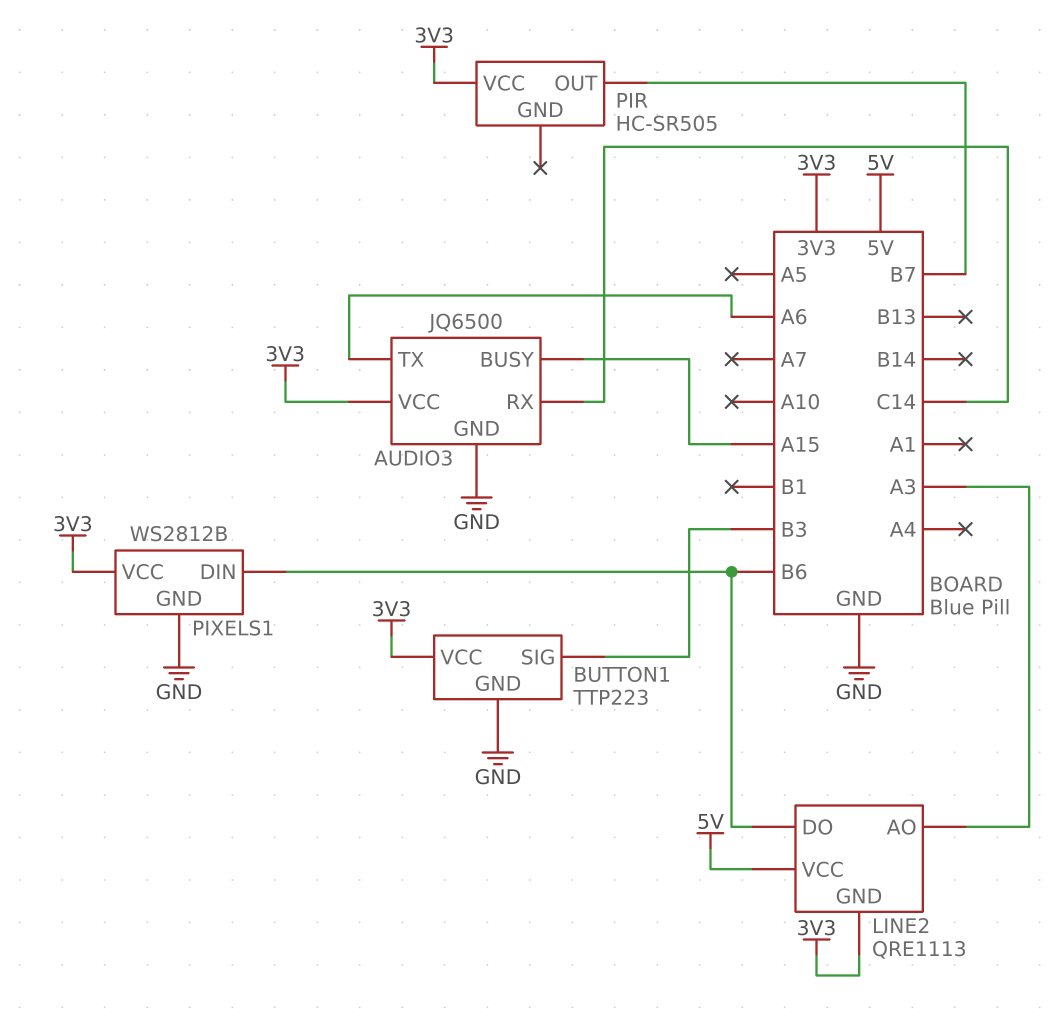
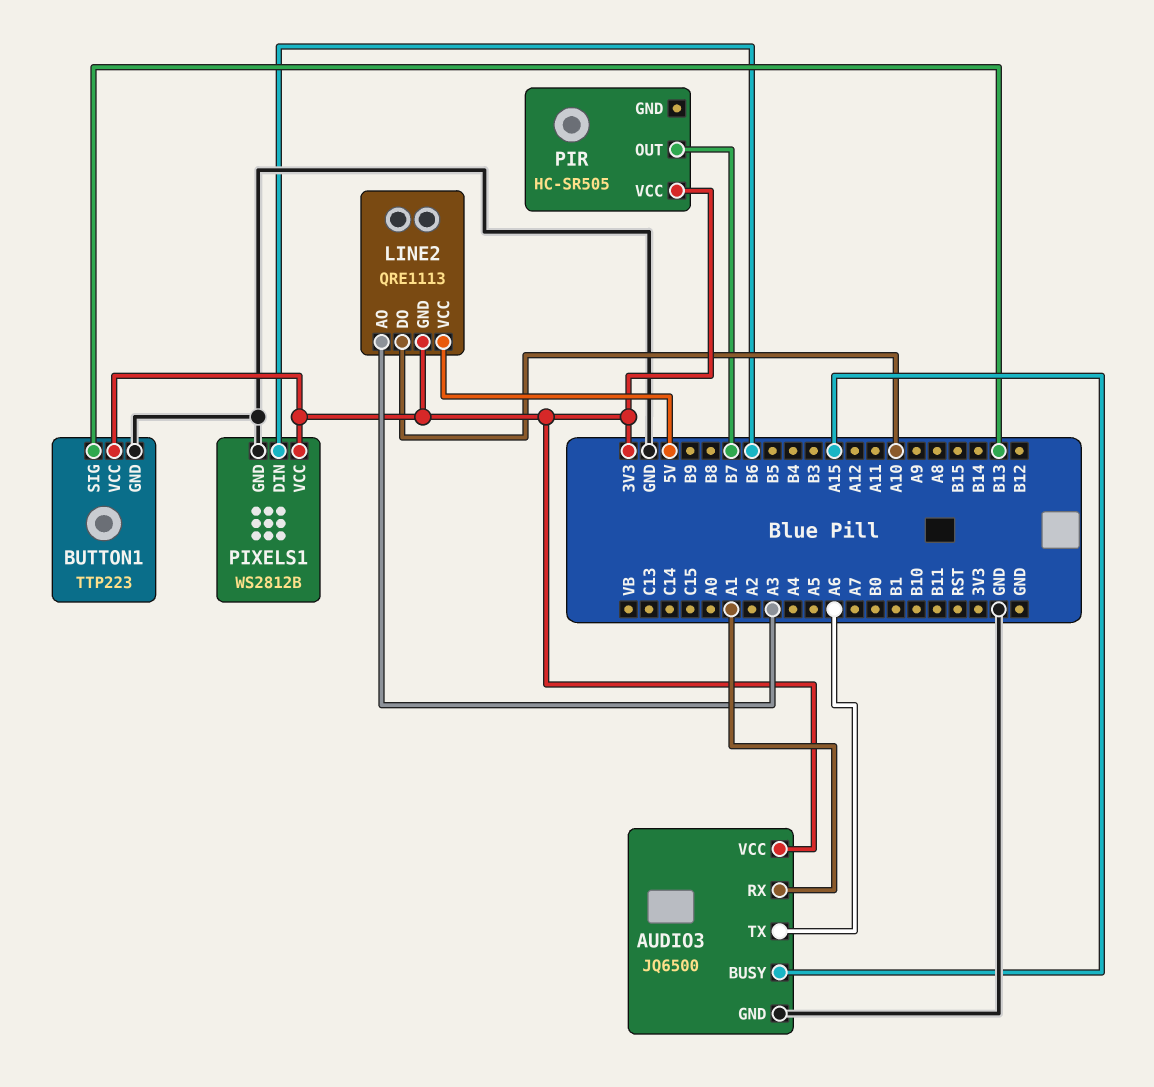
AUDIO3 pin RX: C14 -> A1
BUTTON1 pin SIG: B3 -> B13
LINE2 pin DO: B6 -> A10

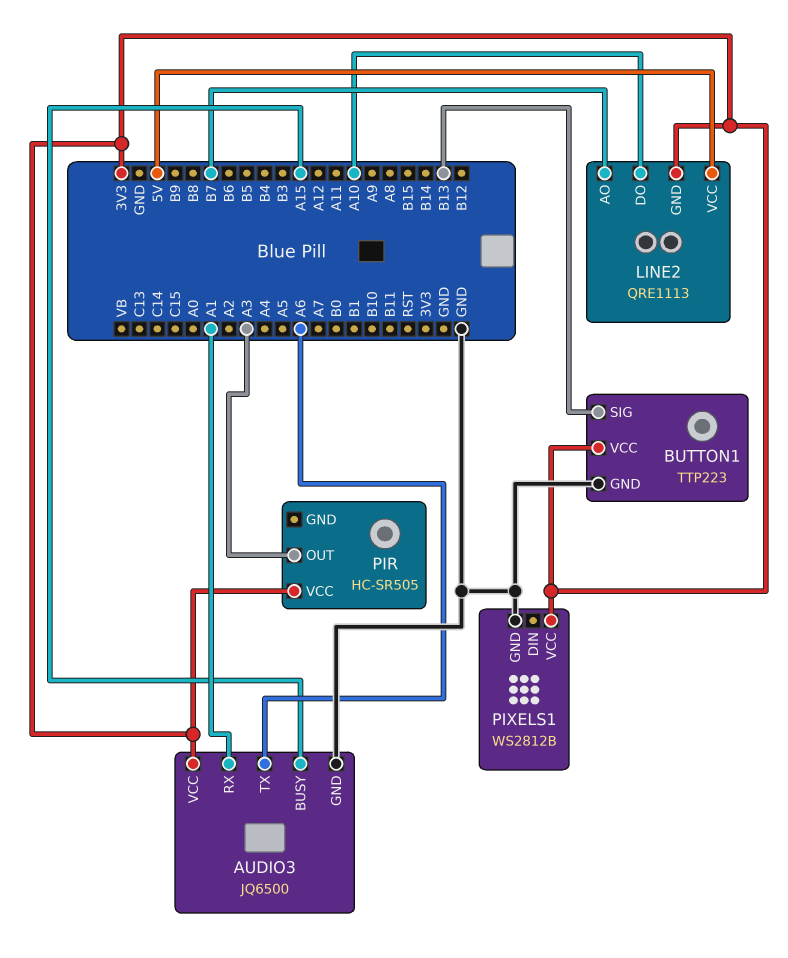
LINE2 pin AO: A3 -> B7
PIR pin OUT: B7 -> A3
PIXELS1 pin DIN: B6 -> none

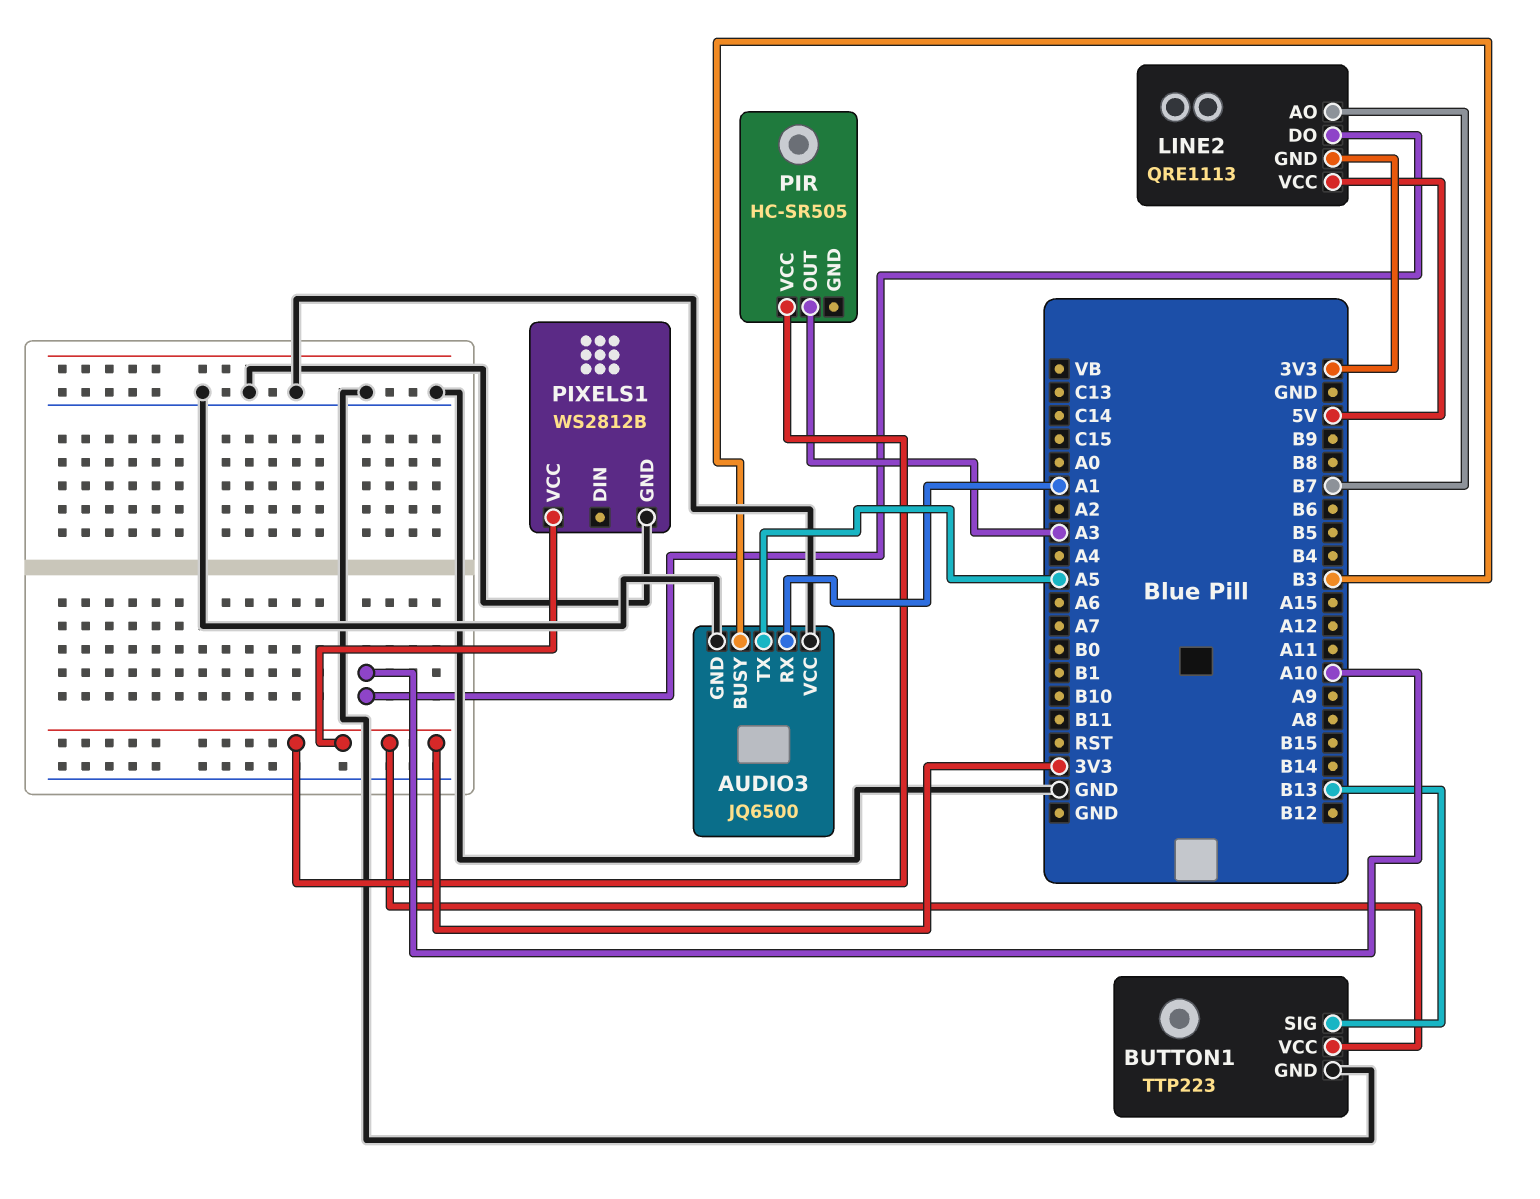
AUDIO3 pin BUSY: A15 -> B3
AUDIO3 pin TX: A6 -> A5
AUDIO3 pin VCC: 3V3 -> GND

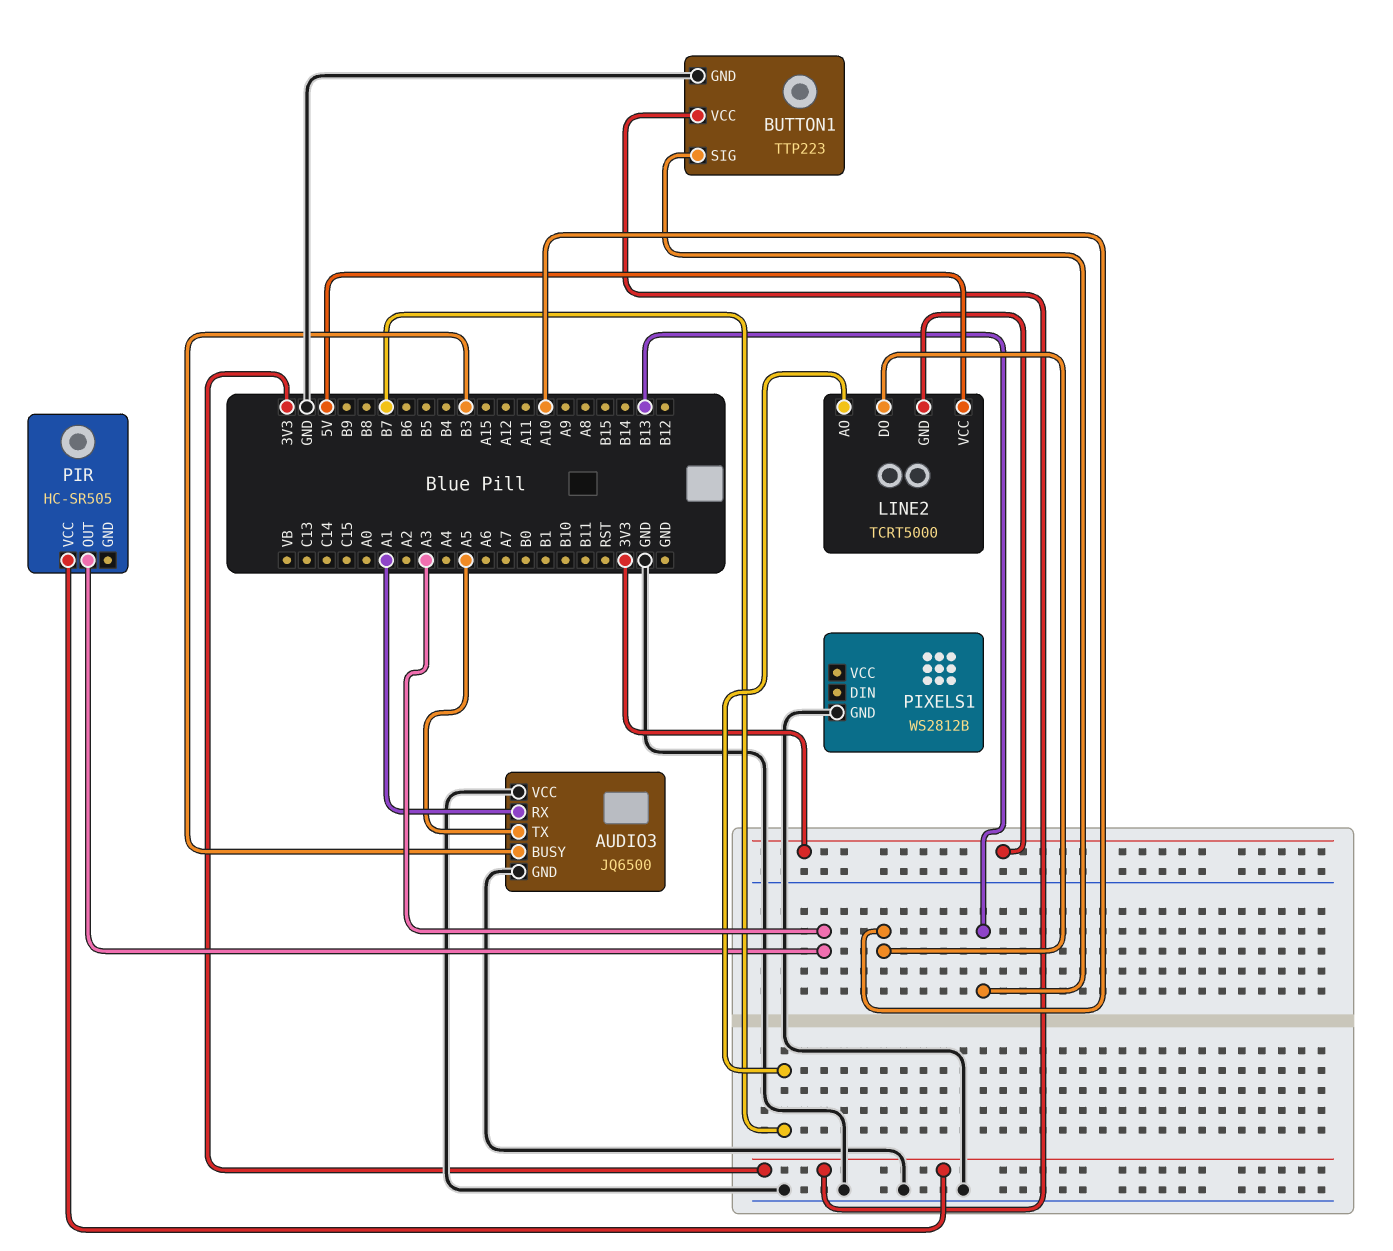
LINE2: QRE1113 -> TCRT5000
PIXELS1 pin VCC: 3V3 -> none

